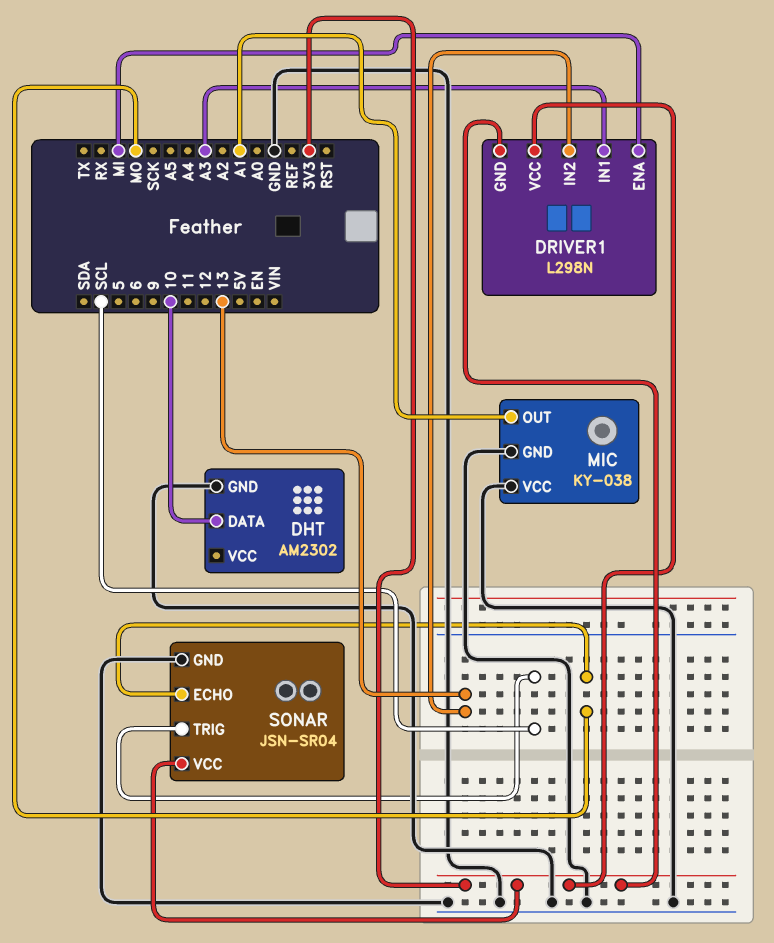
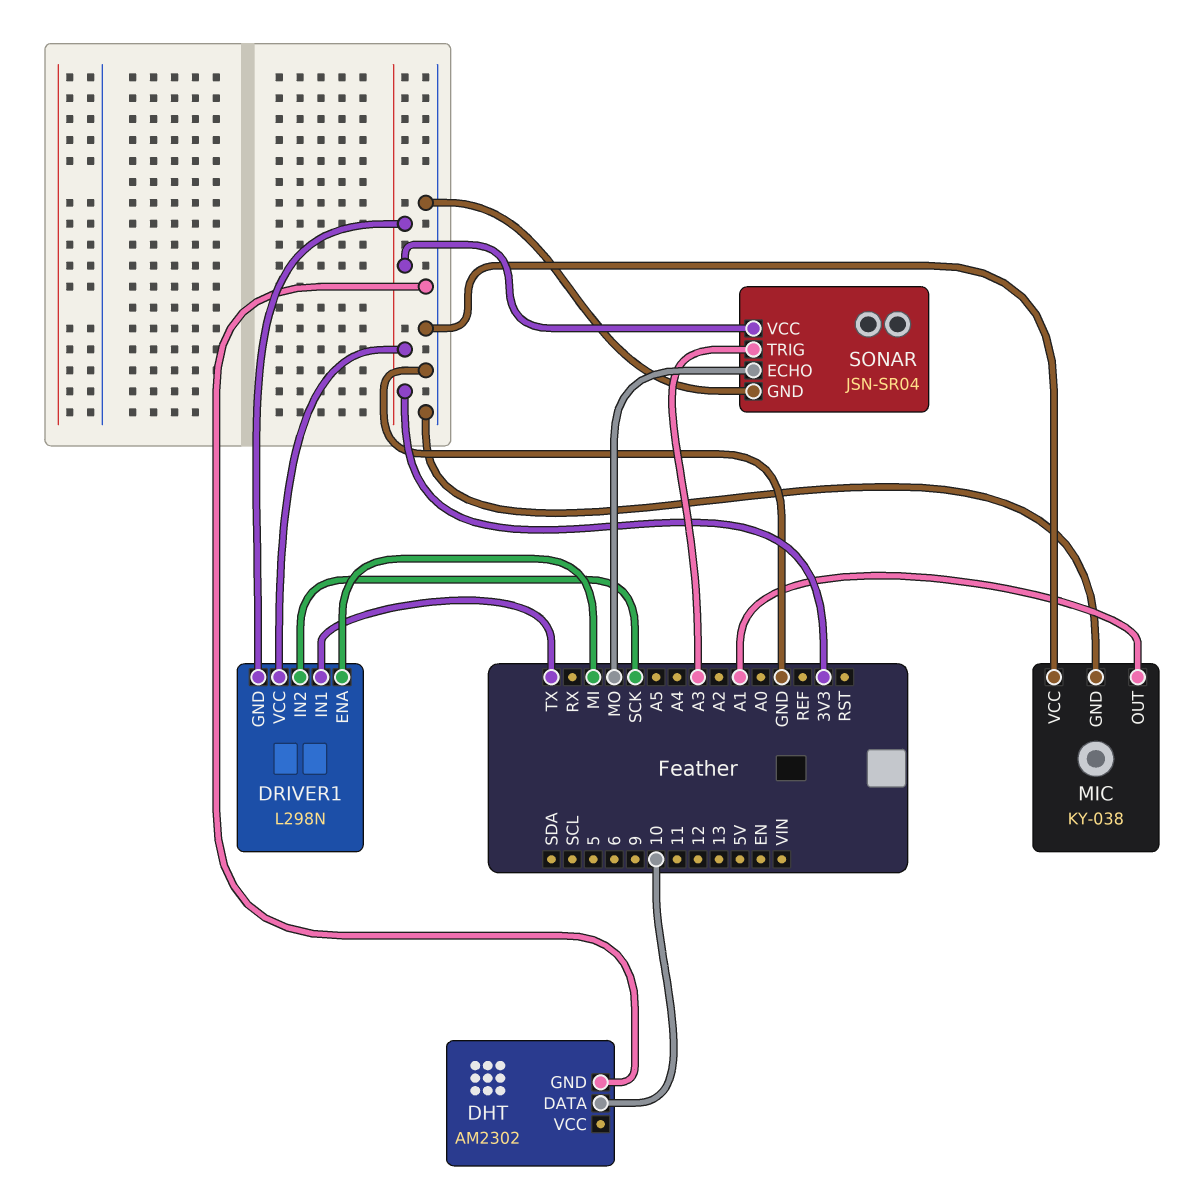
DRIVER1 pin IN1: A3 -> TX
DRIVER1 pin IN2: 13 -> SCK
SONAR pin TRIG: SCL -> A3

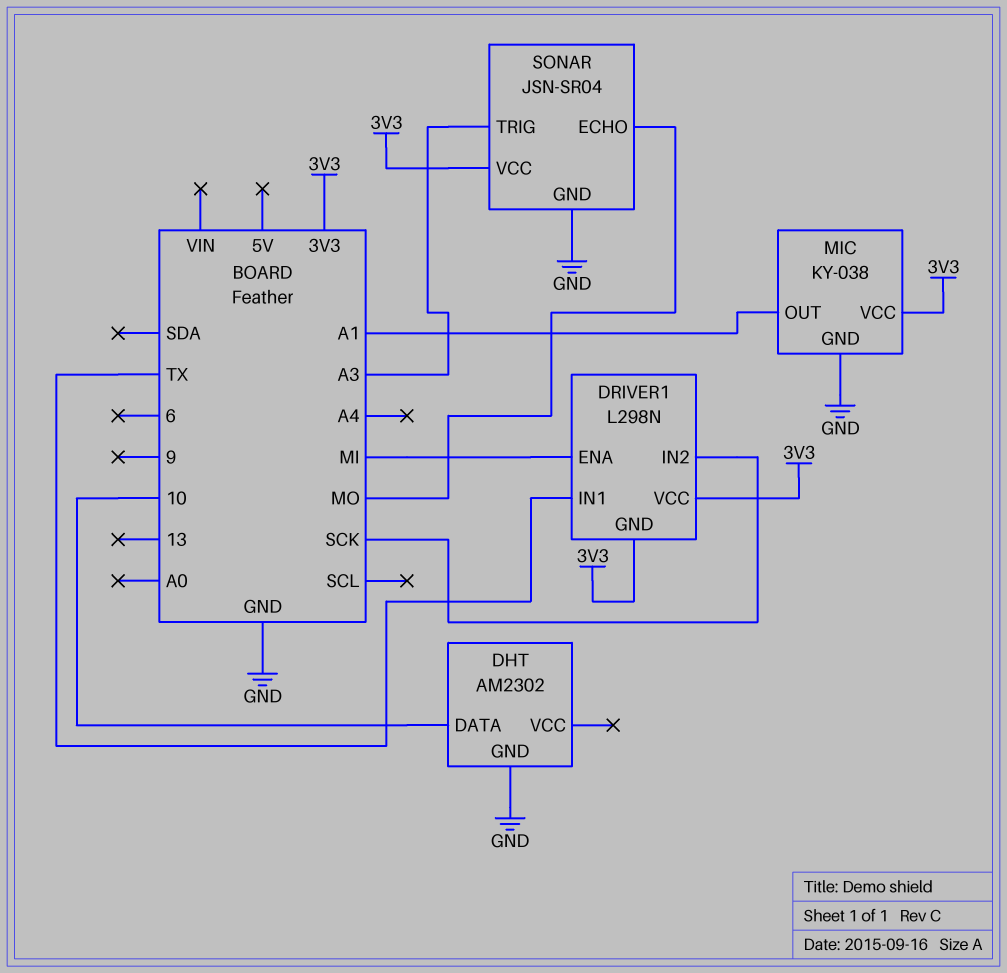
MIC pin VCC: GND -> 3V3

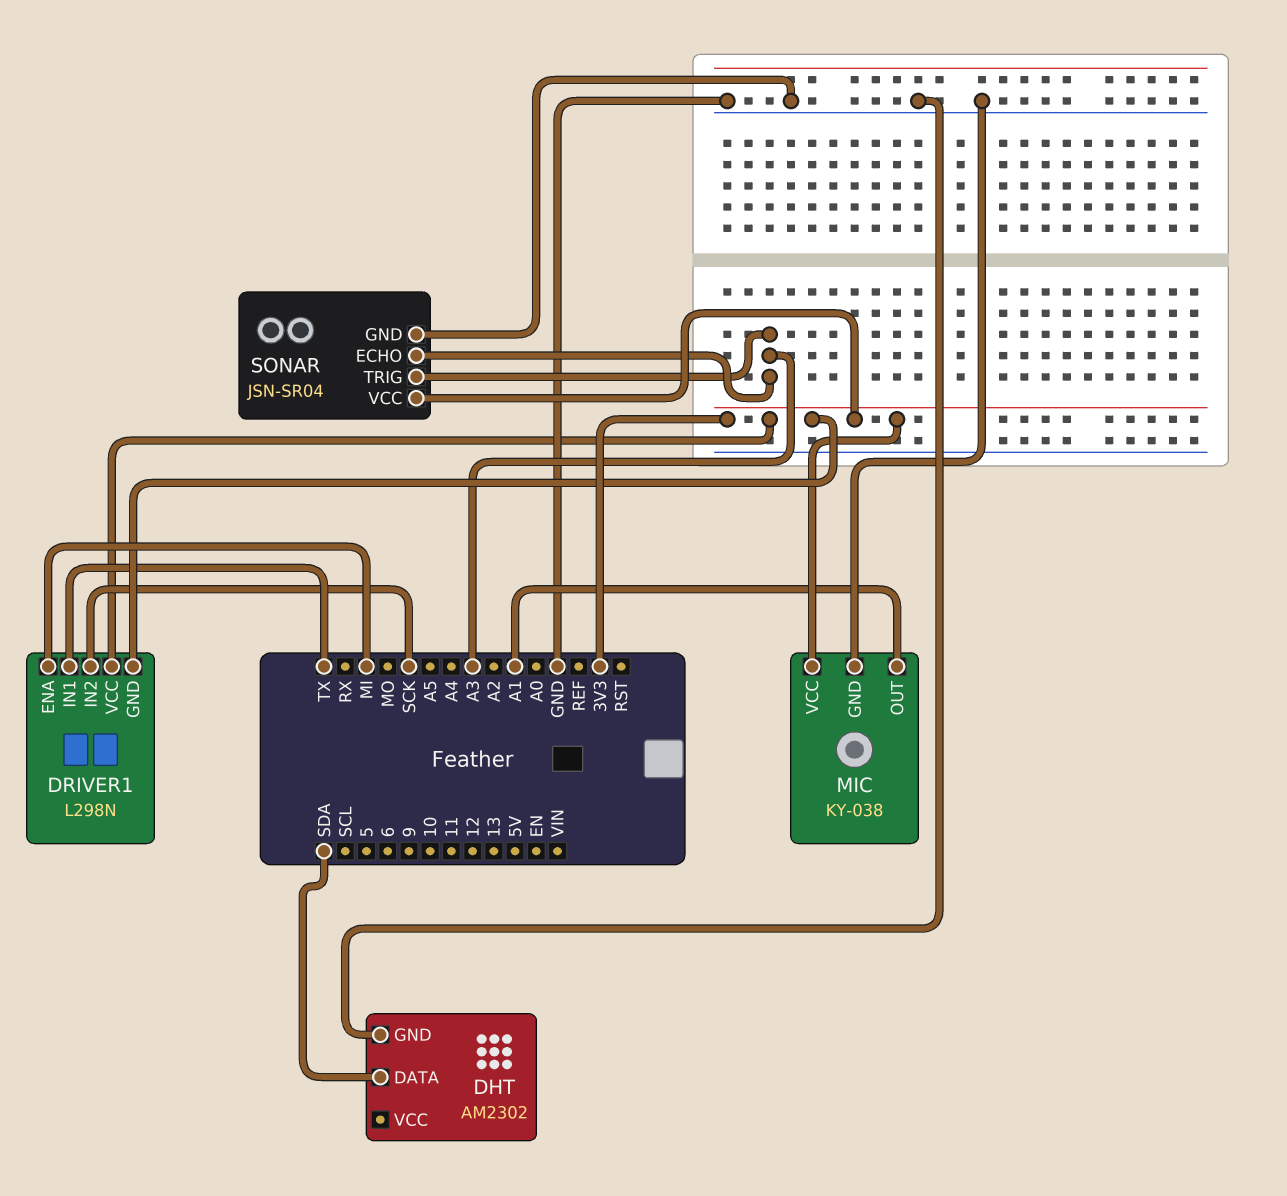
DHT pin DATA: 10 -> SDA
SONAR pin ECHO: MO -> A3

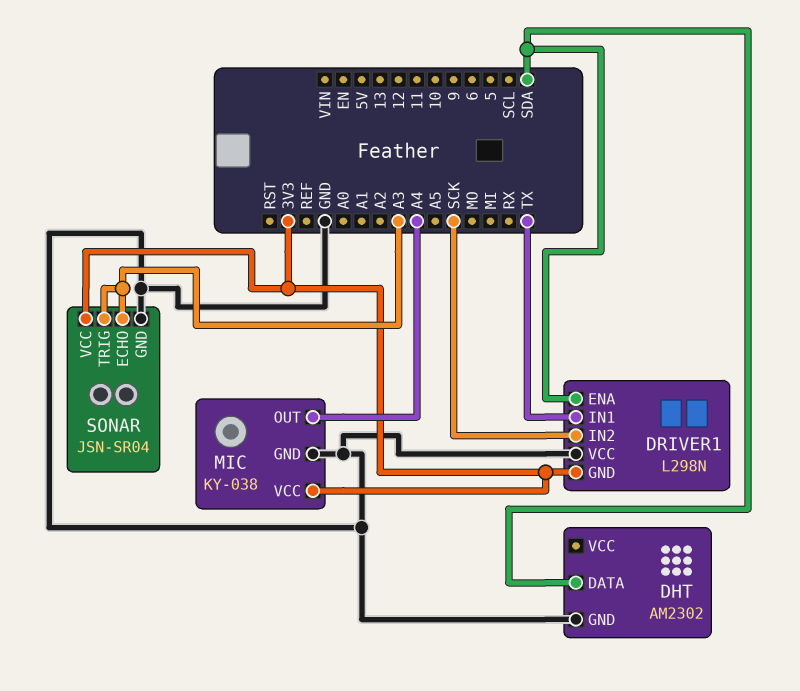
DRIVER1 pin ENA: MI -> SDA
DRIVER1 pin VCC: 3V3 -> GND
MIC pin OUT: A1 -> A4

